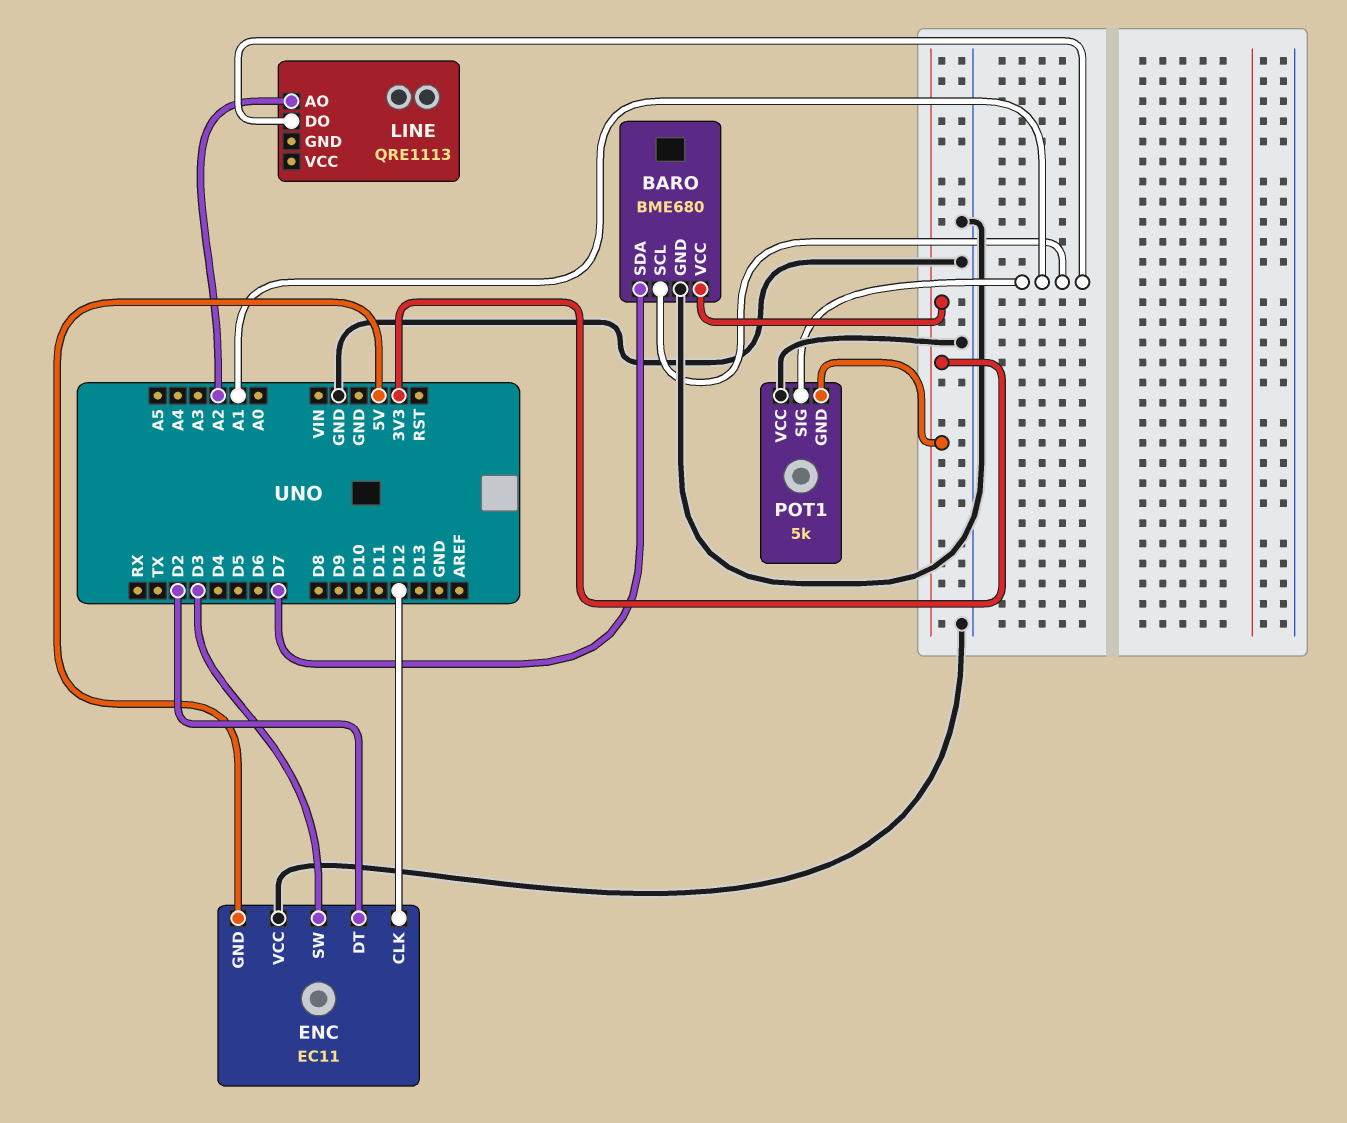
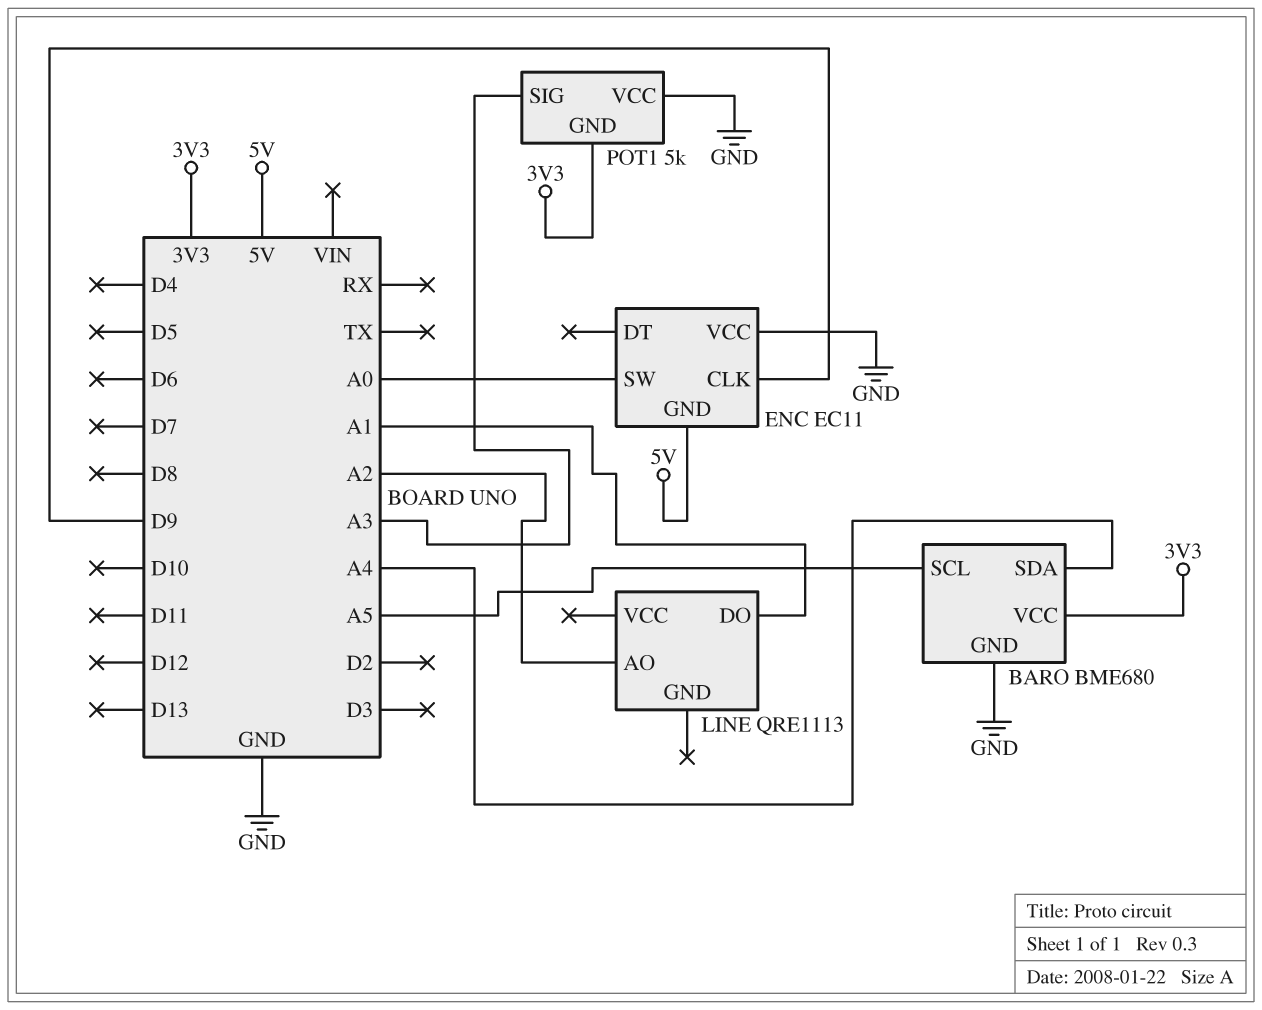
BARO pin SCL: A1 -> A5
BARO pin SDA: D7 -> A4
ENC pin CLK: D12 -> D9
ENC pin DT: D2 -> none
ENC pin SW: D3 -> A0
POT1 pin SIG: A1 -> A3

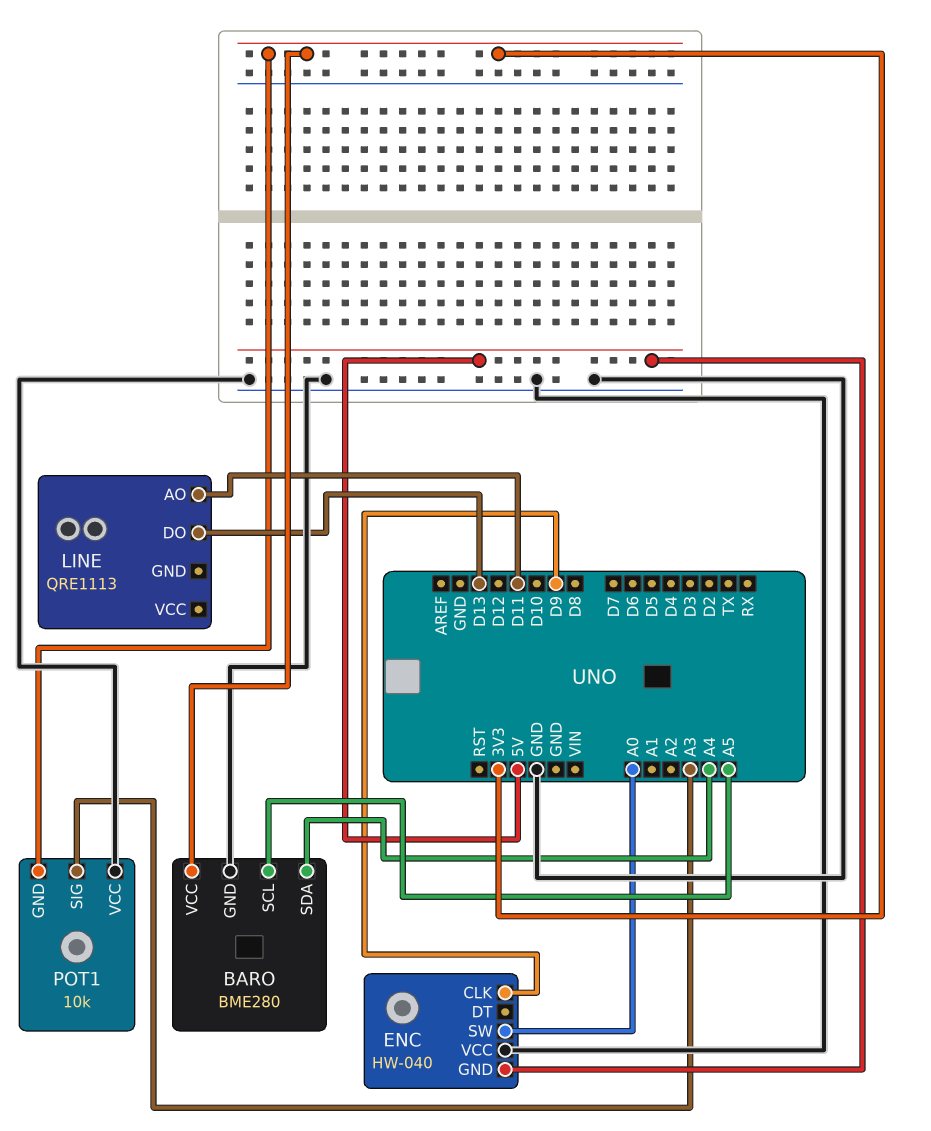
BARO: BME680 -> BME280
ENC: EC11 -> HW-040
LINE pin AO: A2 -> D11
LINE pin DO: A1 -> D13
POT1: 5k -> 10k

